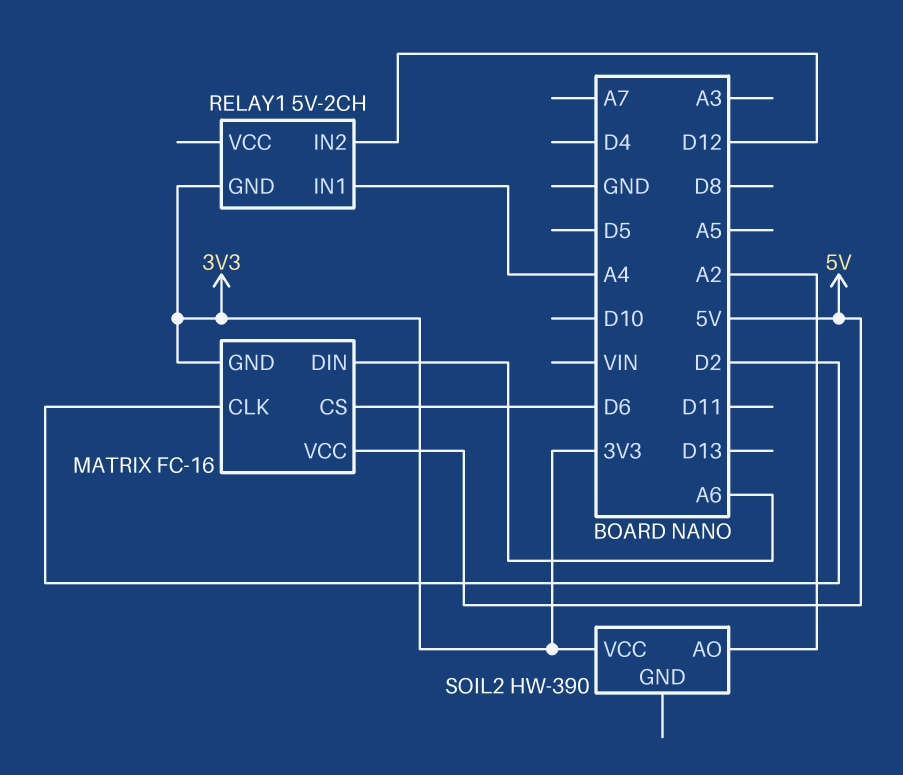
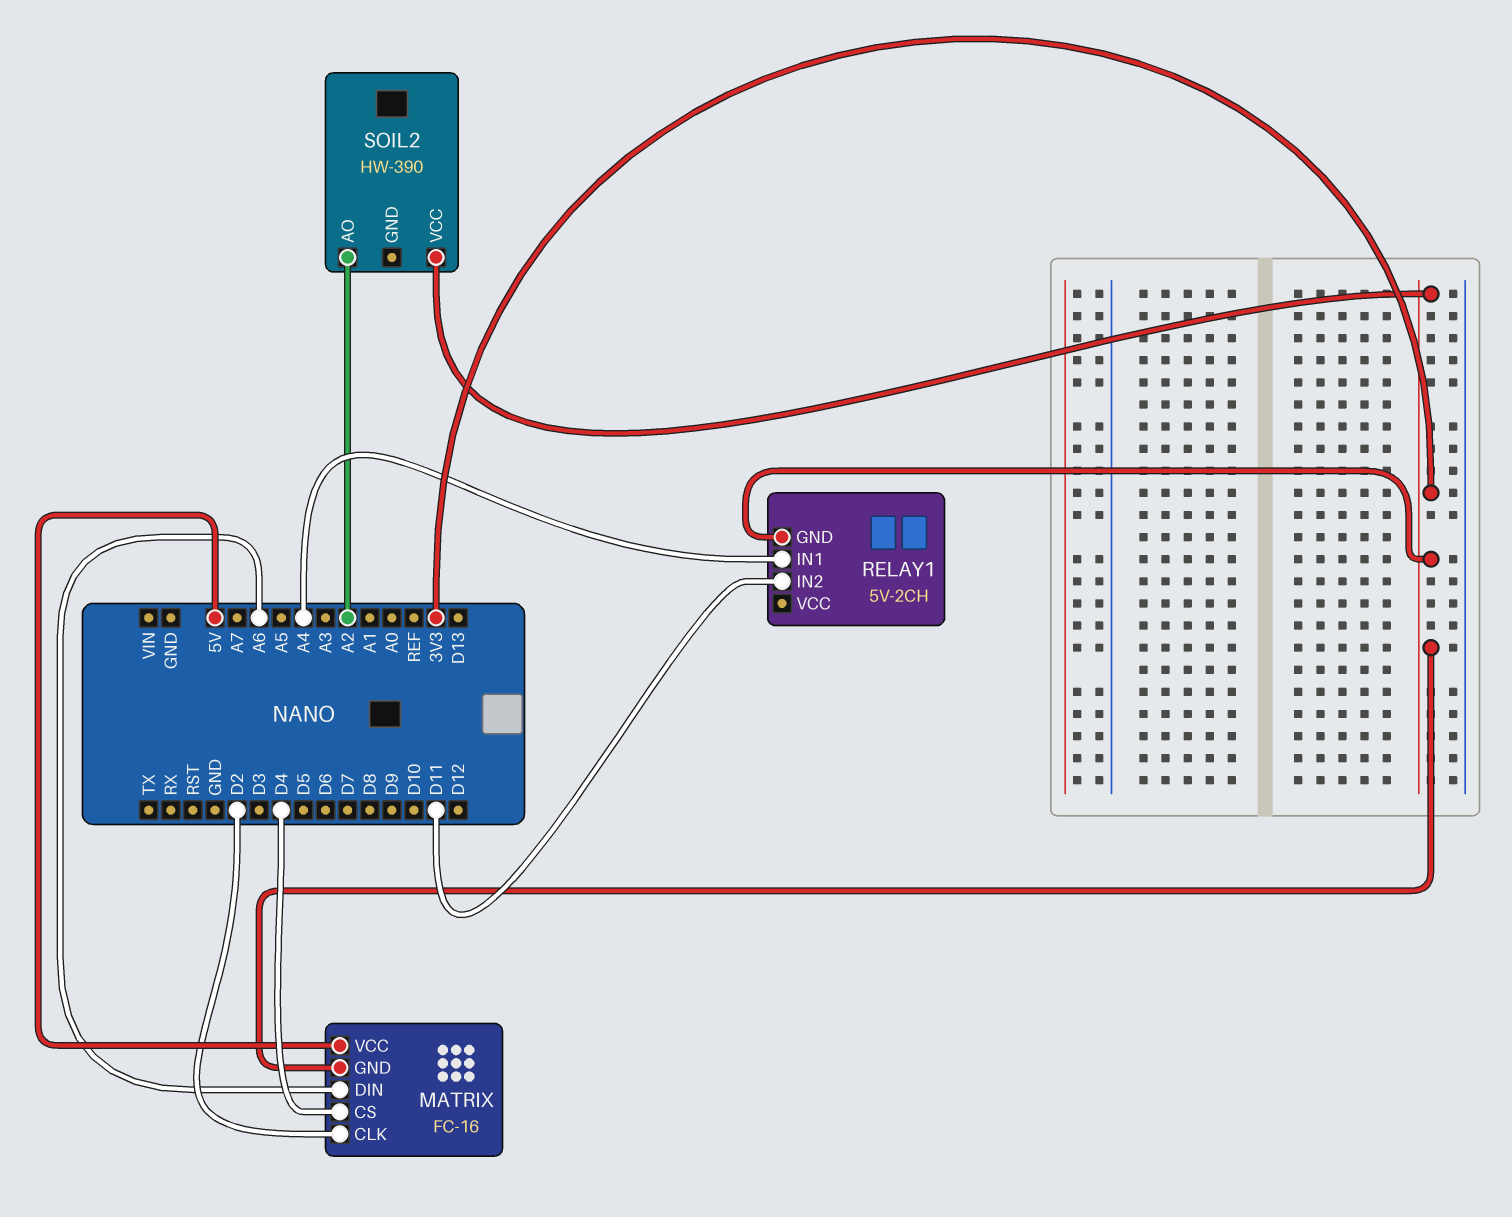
MATRIX pin CS: D6 -> D4
RELAY1 pin IN2: D12 -> D11

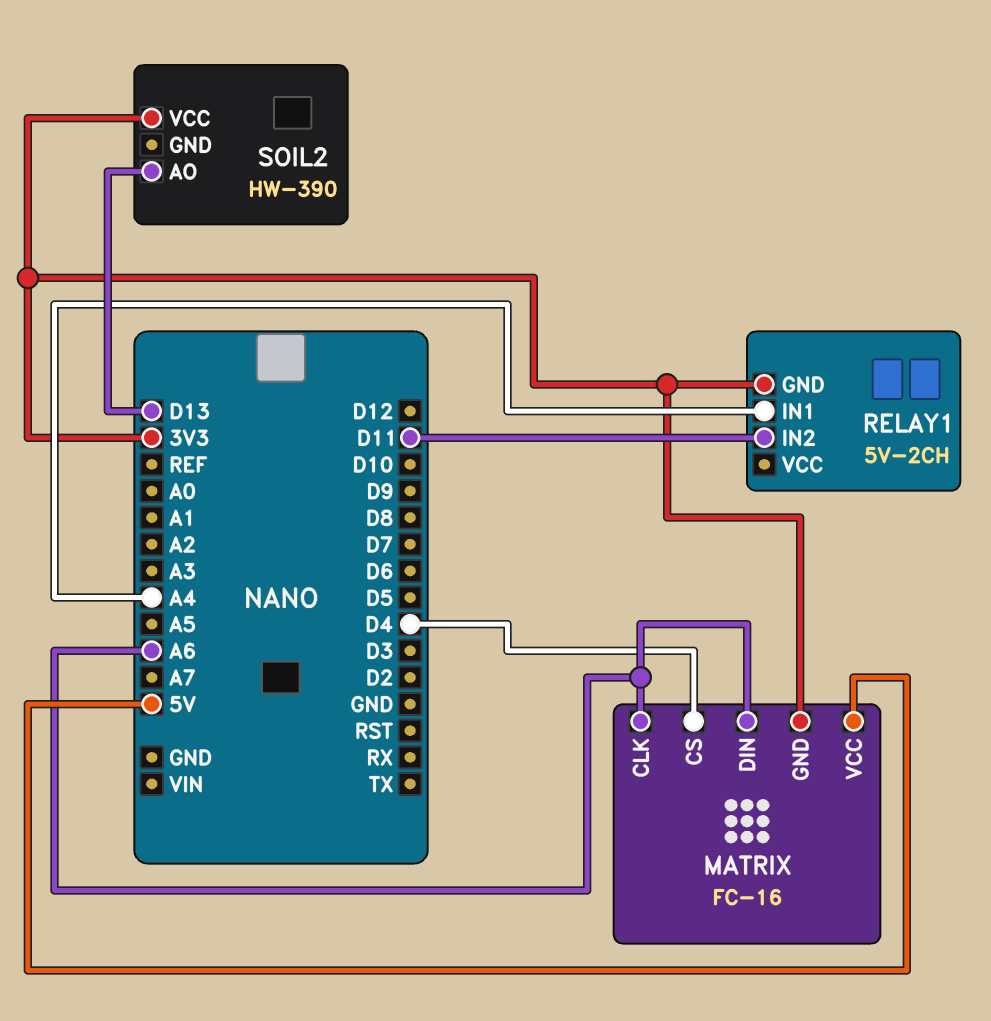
MATRIX pin CLK: D2 -> A6
SOIL2 pin AO: A2 -> D13

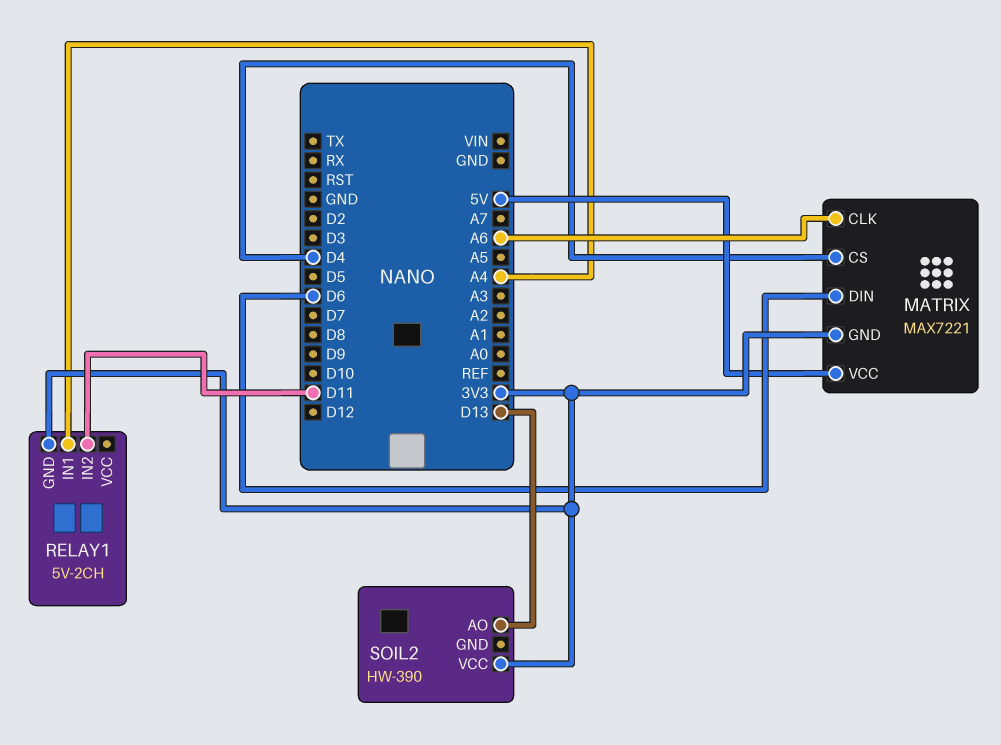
MATRIX: FC-16 -> MAX7221
MATRIX pin DIN: A6 -> D6

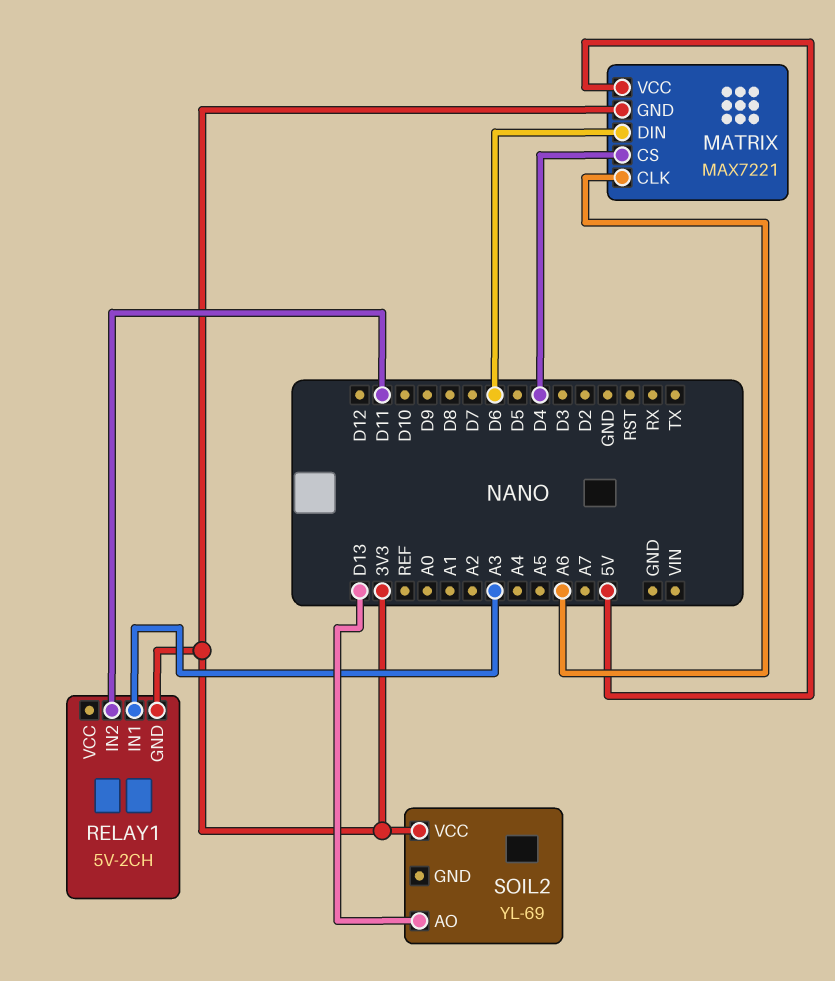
RELAY1 pin IN1: A4 -> A3
SOIL2: HW-390 -> YL-69

